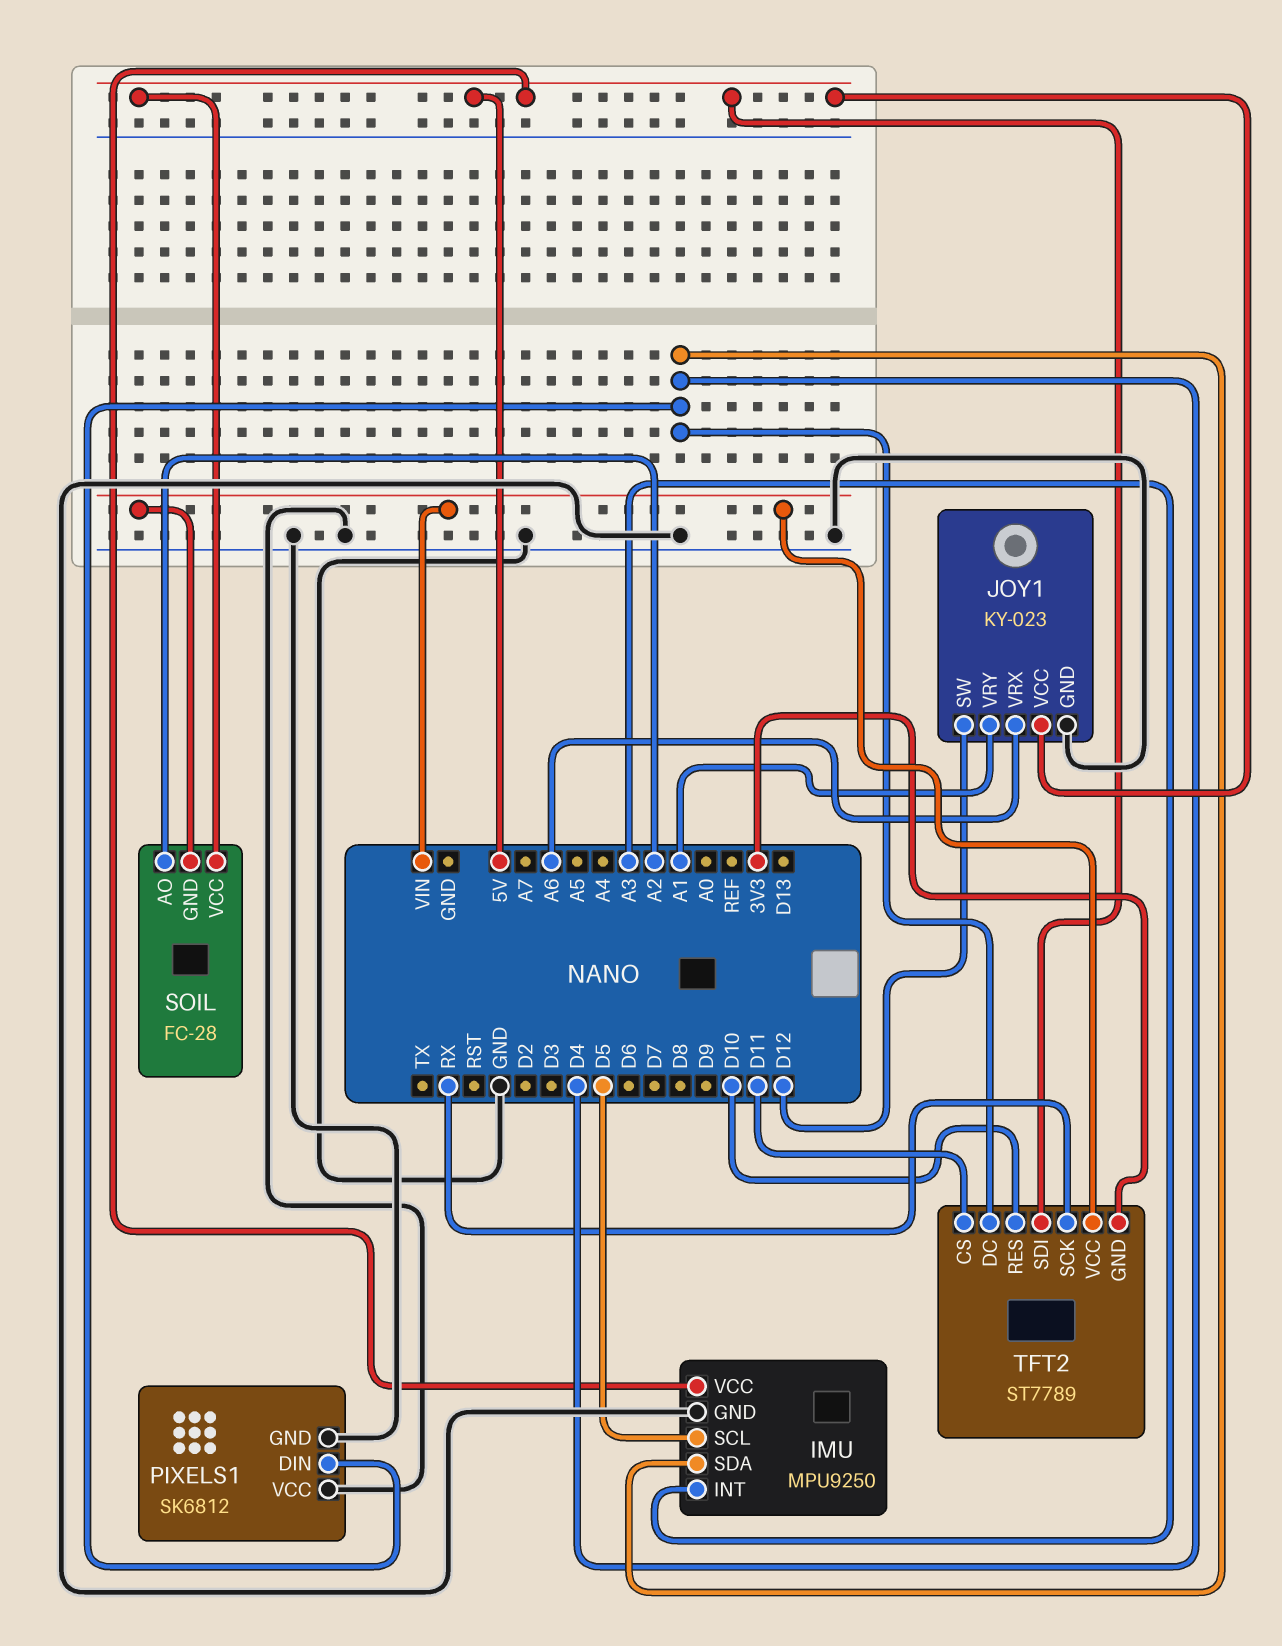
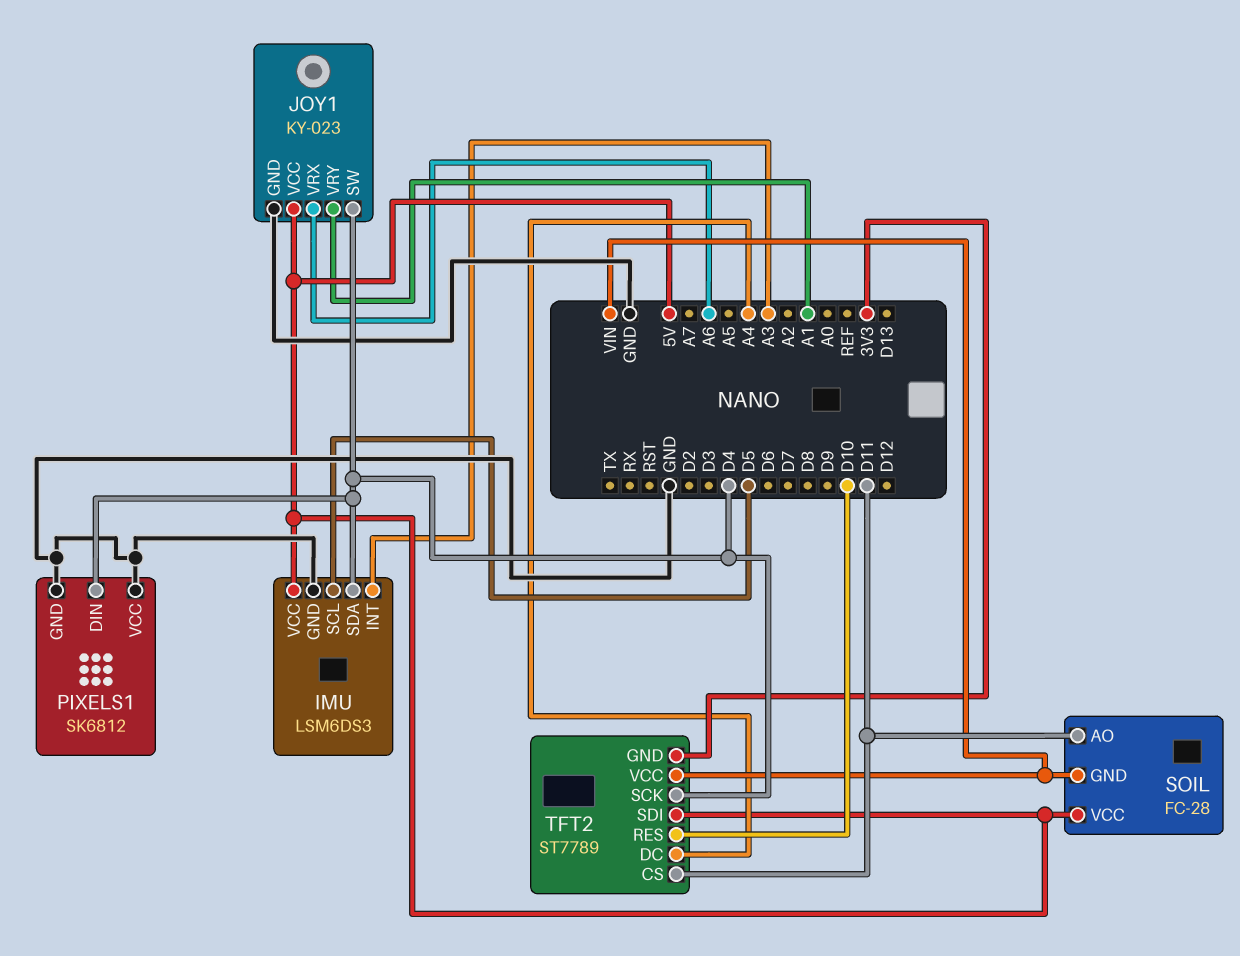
IMU: MPU9250 -> LSM6DS3
JOY1 pin SW: D12 -> D4
SOIL pin AO: A2 -> D11
TFT2 pin DC: D4 -> A4
TFT2 pin SCK: RX -> D4

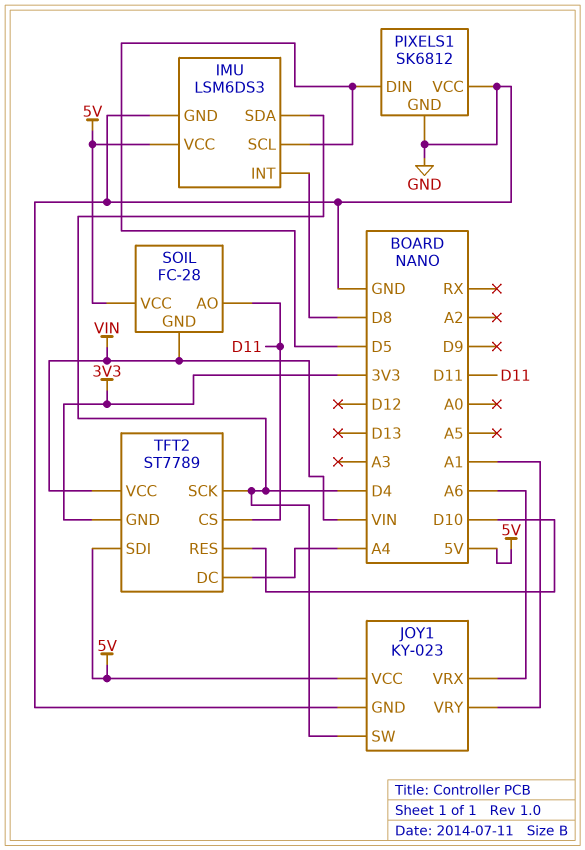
IMU pin INT: A3 -> D8
PIXELS1 pin DIN: D4 -> D5

